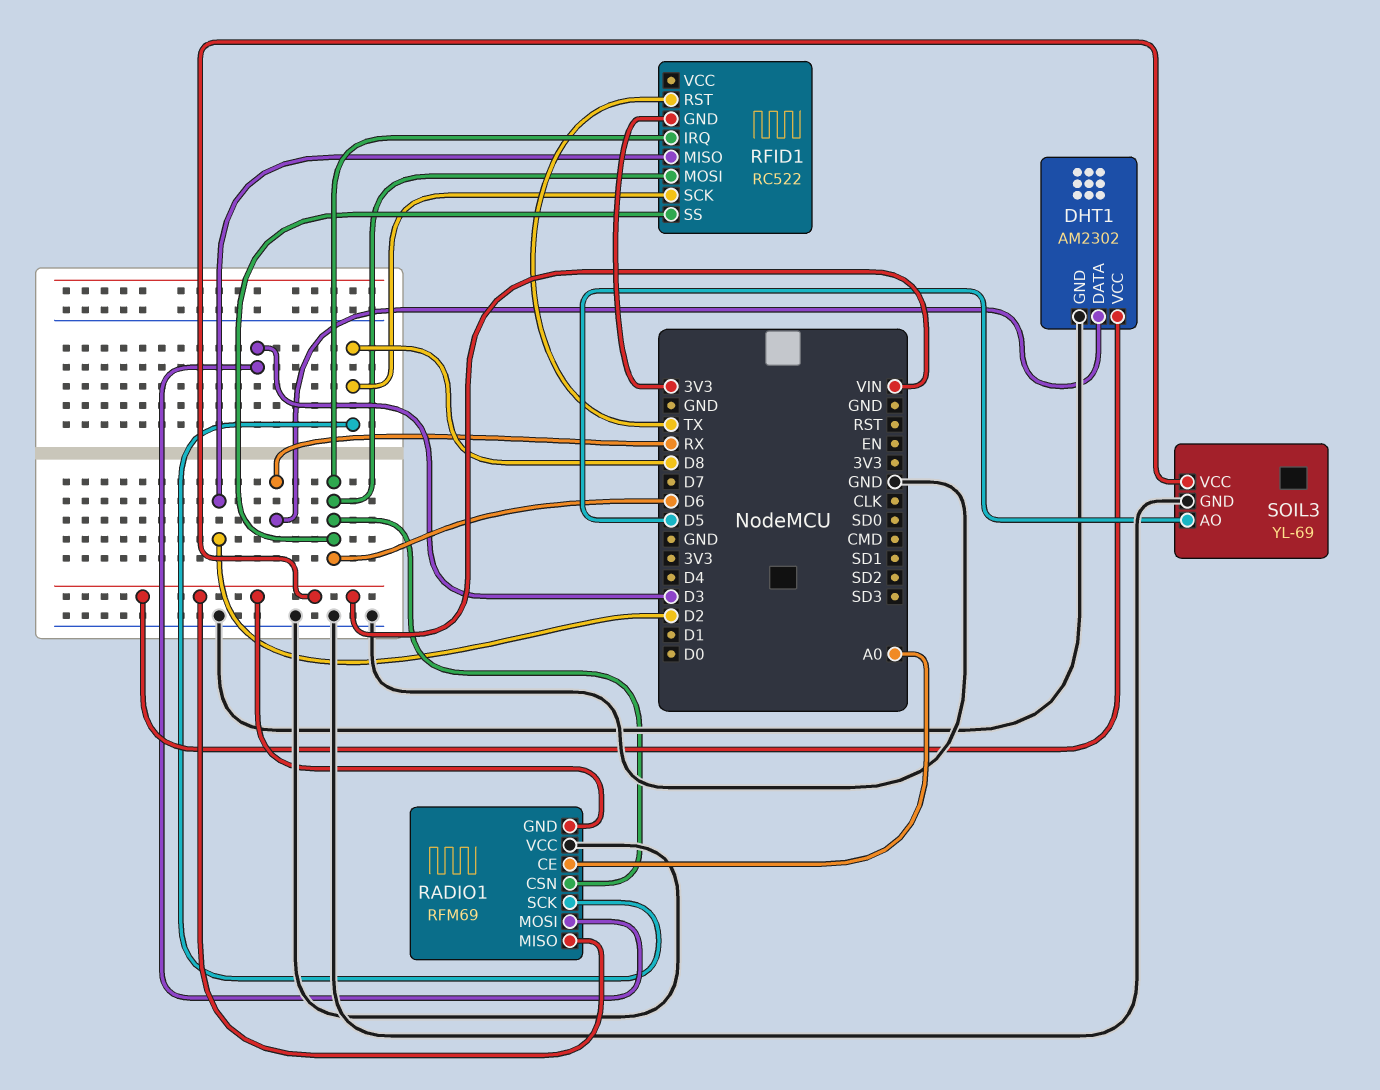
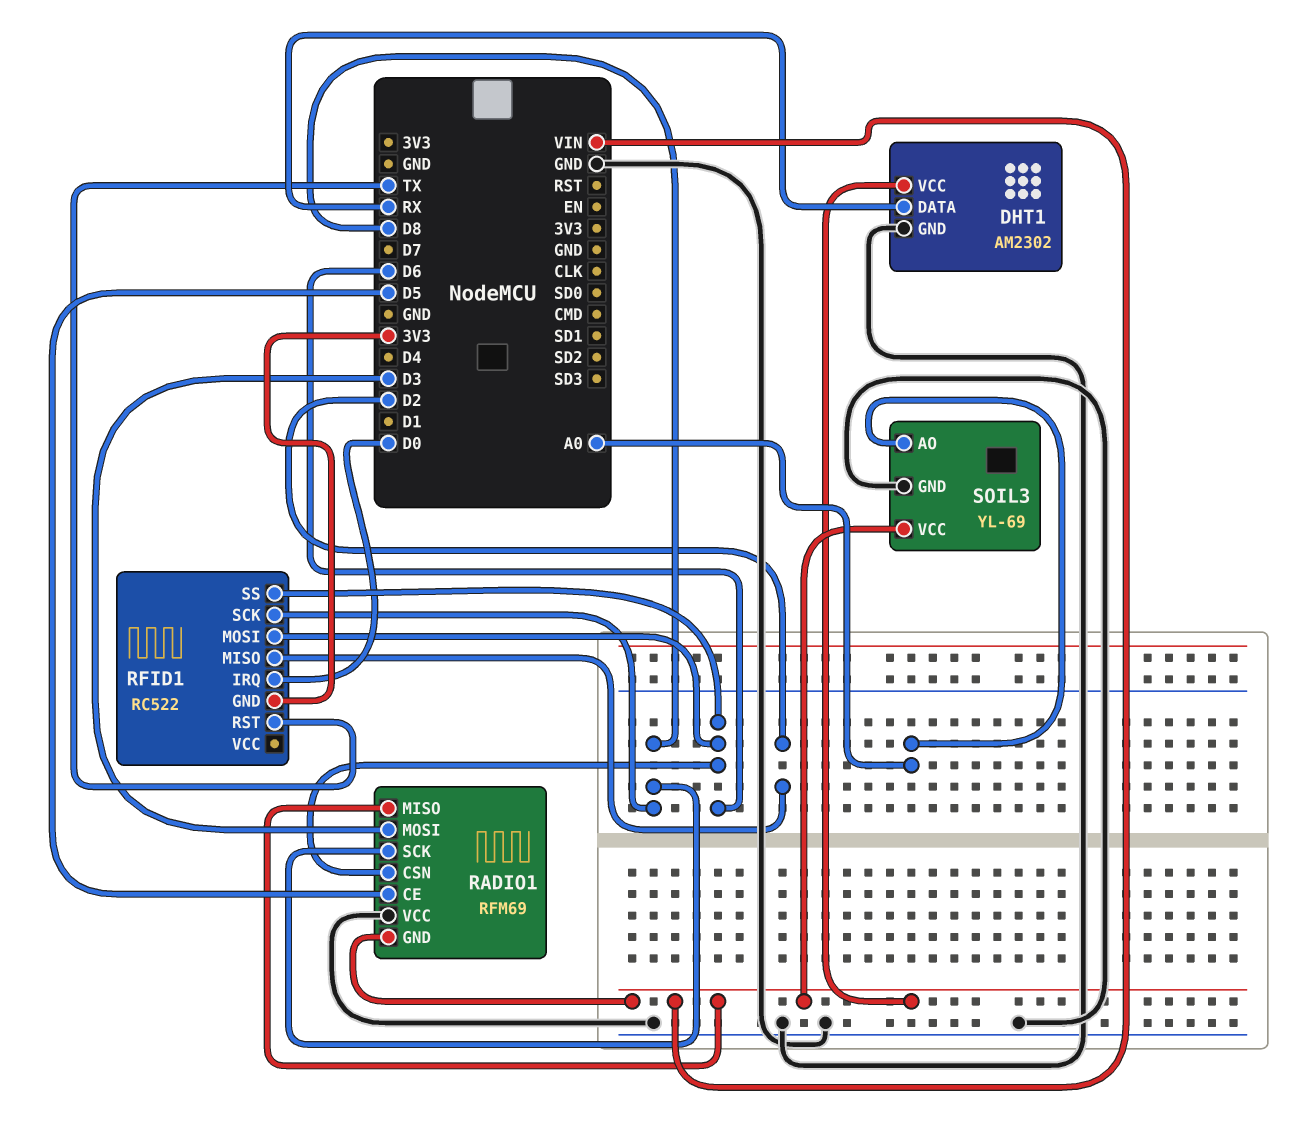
RADIO1 pin CE: A0 -> D5
RFID1 pin IRQ: D6 -> D0
SOIL3 pin AO: D5 -> A0

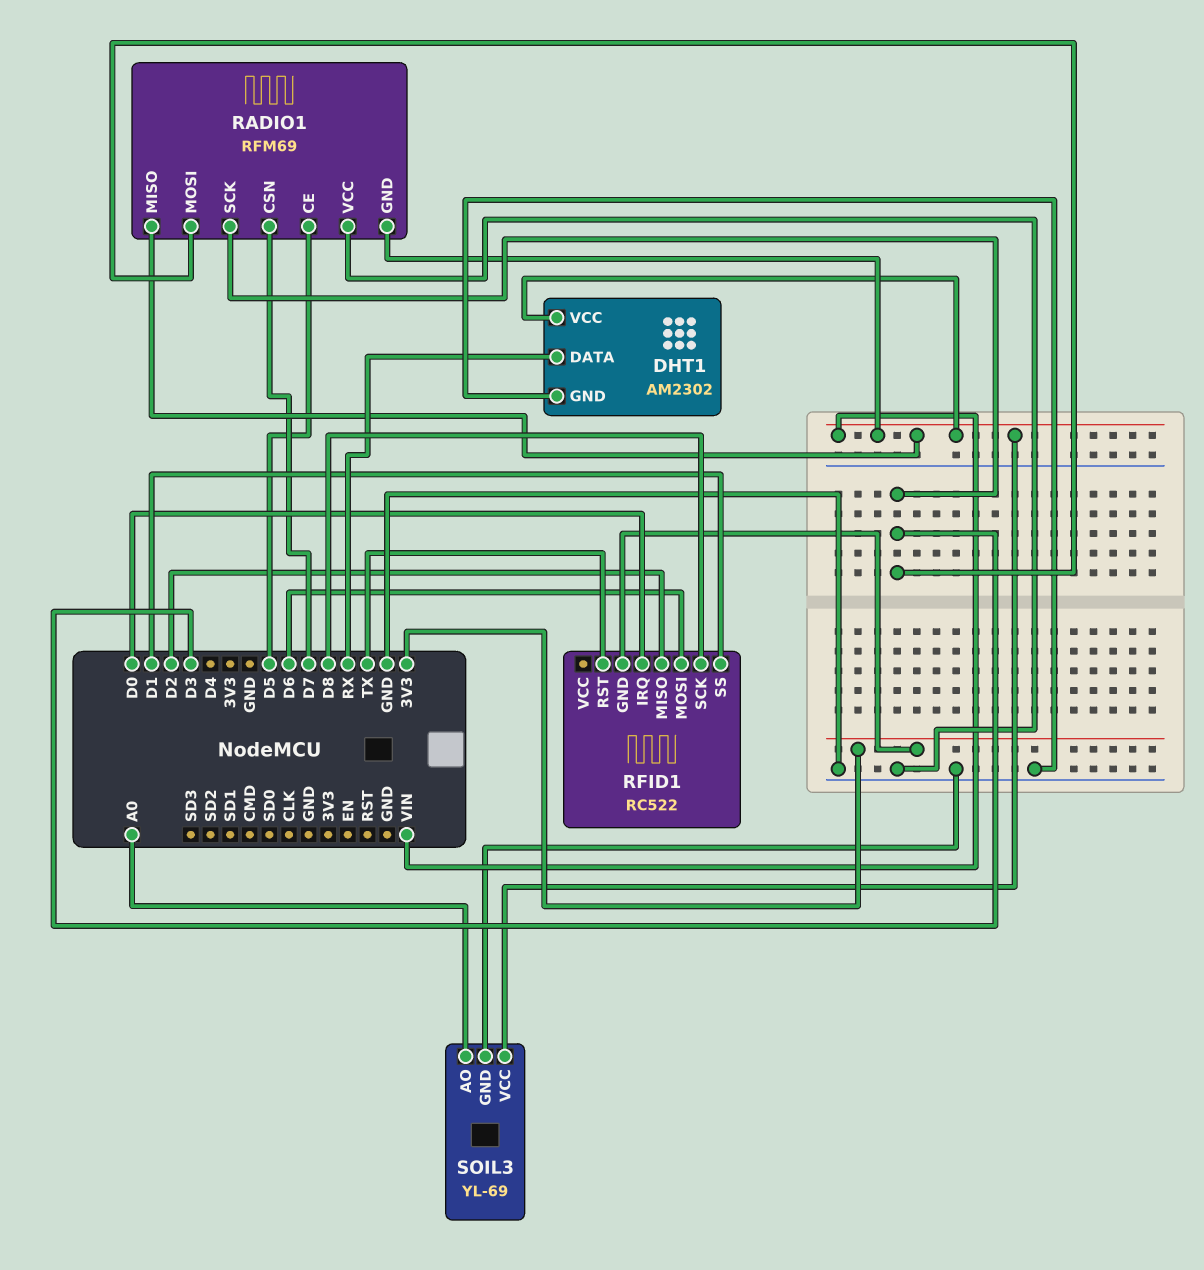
RADIO1 pin CSN: D6 -> D7
RADIO1 pin SCK: D8 -> D3
RFID1 pin SS: D6 -> D1

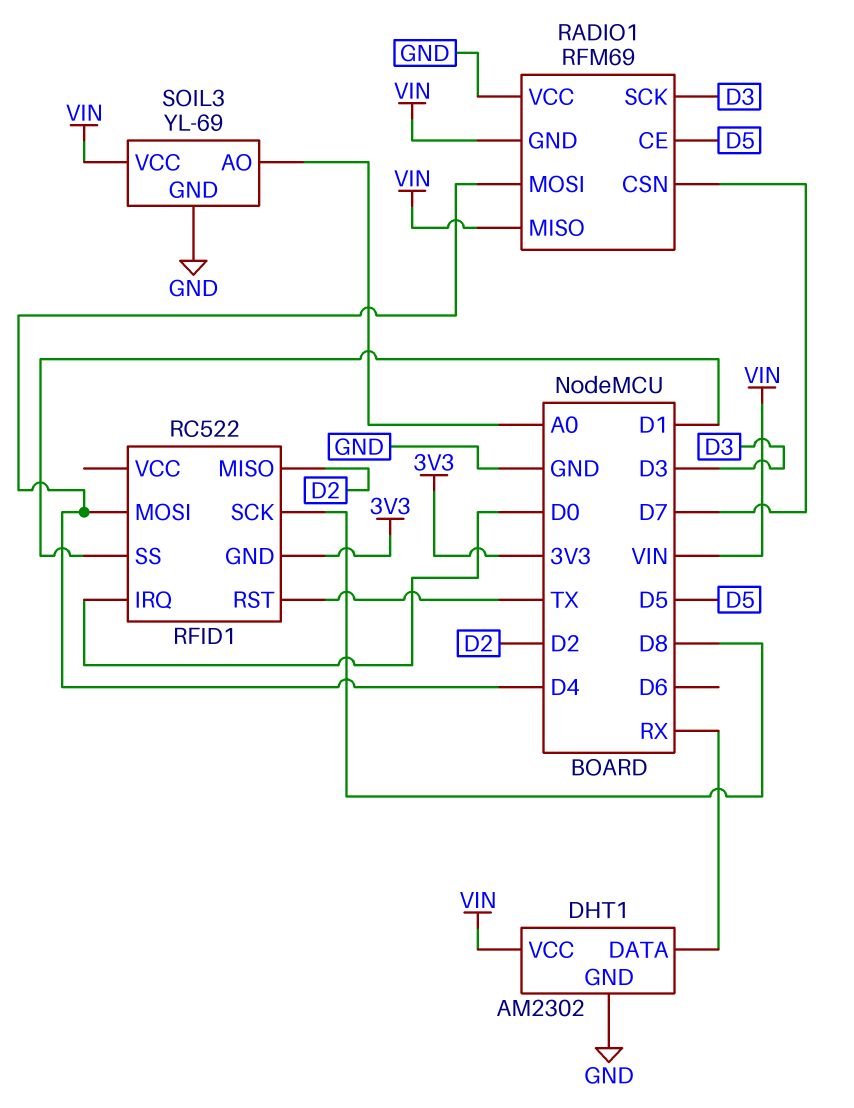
RADIO1 pin MOSI: D3 -> D4
RFID1 pin MOSI: D6 -> D4

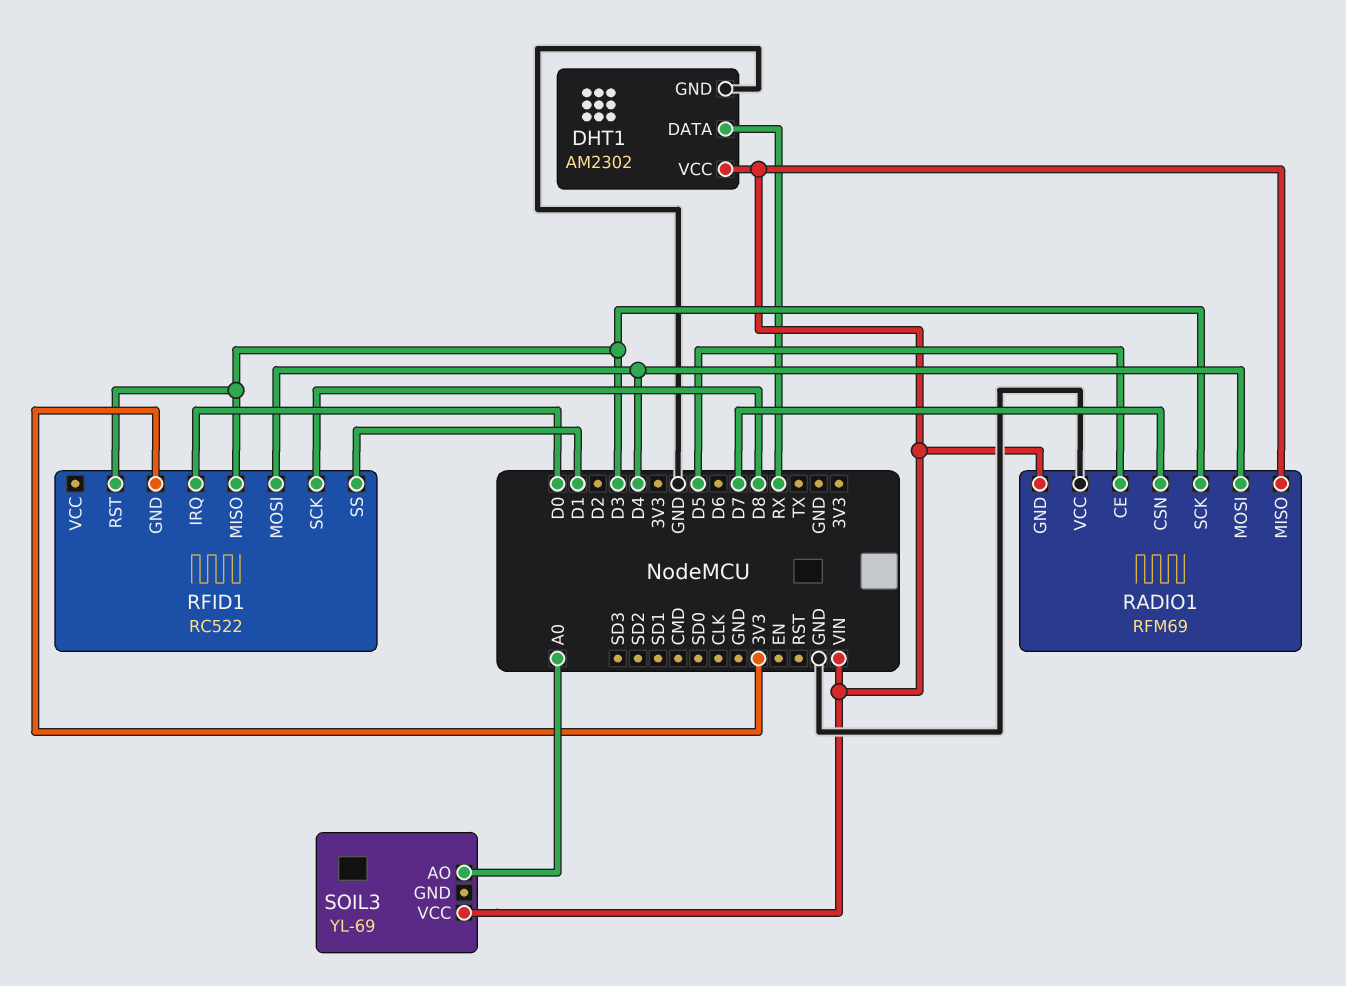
RFID1 pin MISO: D2 -> D3
RFID1 pin RST: TX -> D3
SOIL3 pin GND: GND -> none

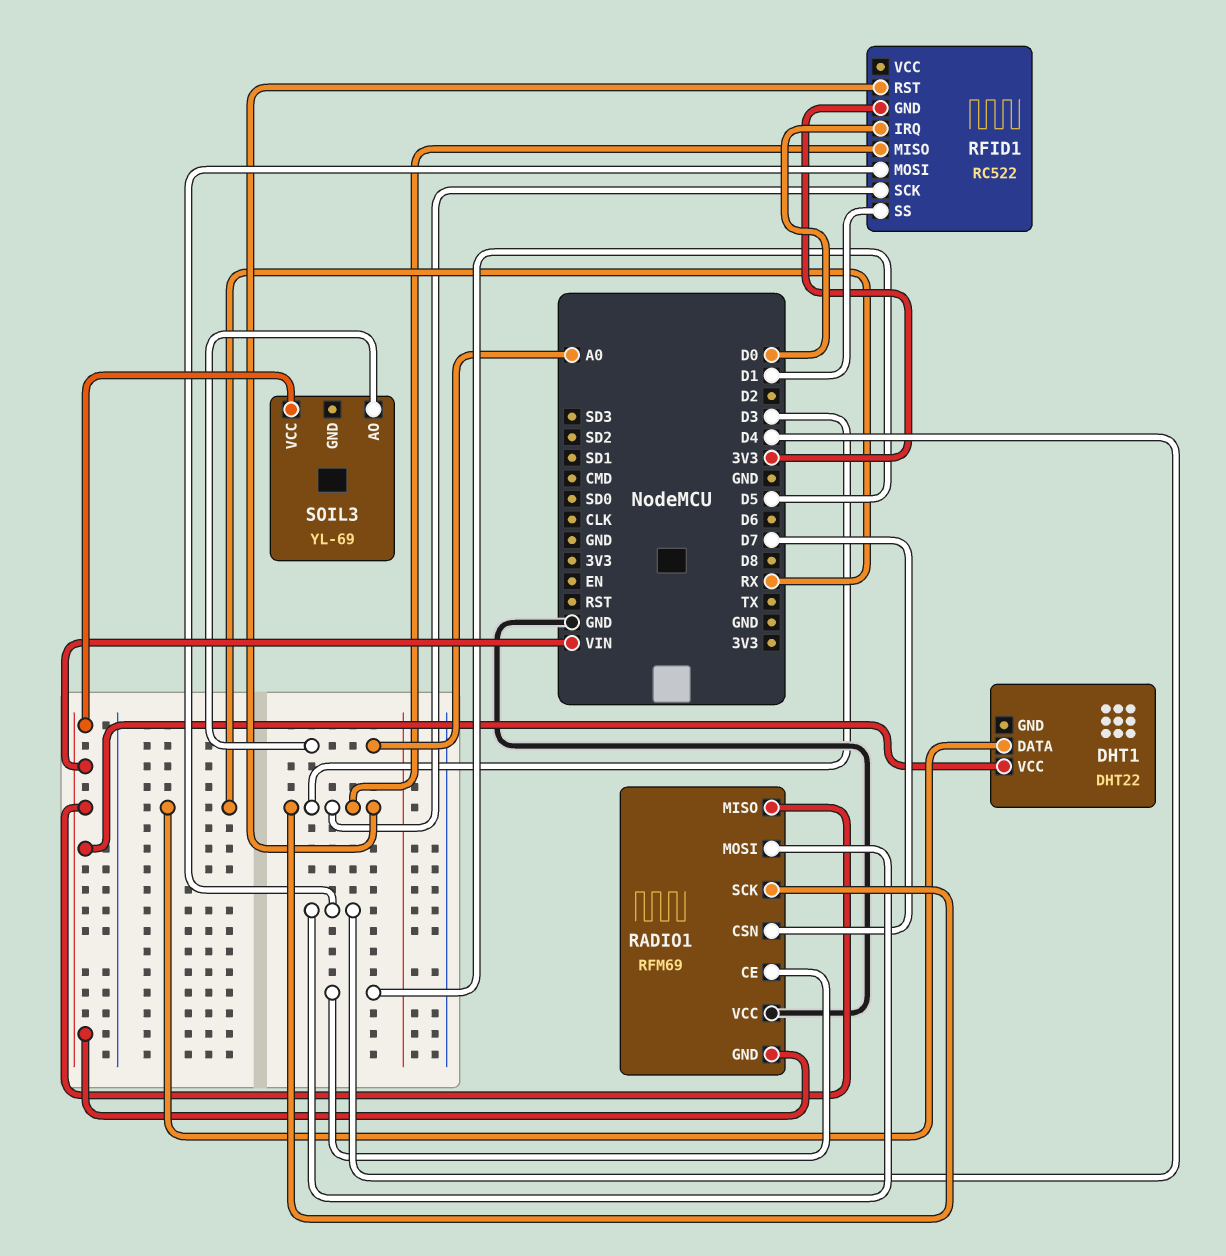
DHT1: AM2302 -> DHT22
DHT1 pin GND: GND -> none
RFID1 pin SCK: D8 -> D3

